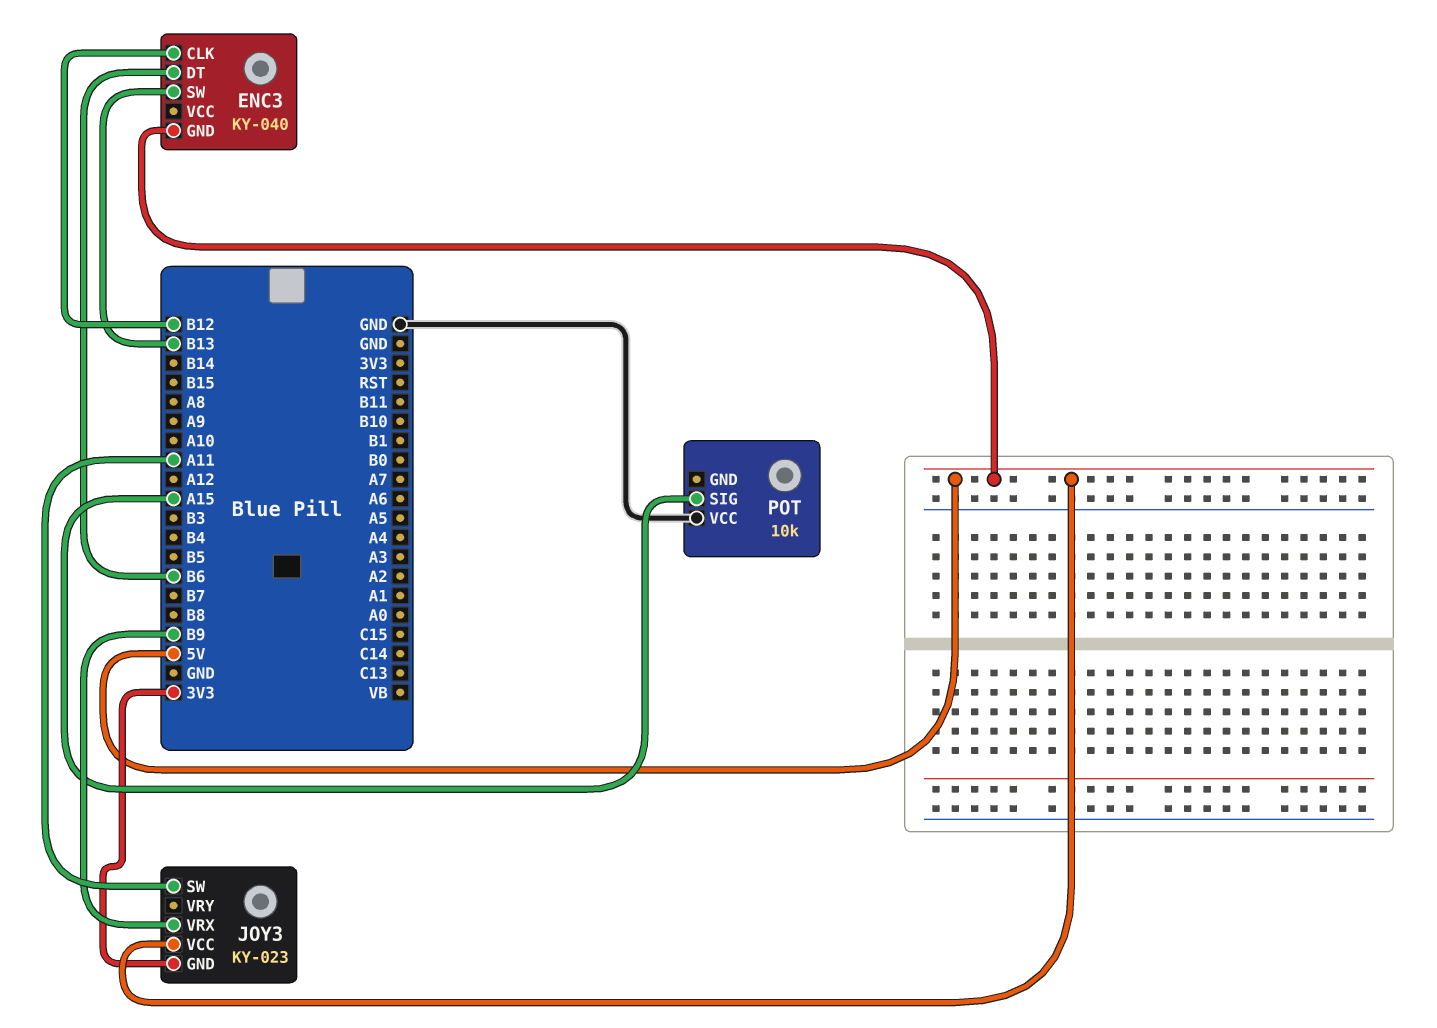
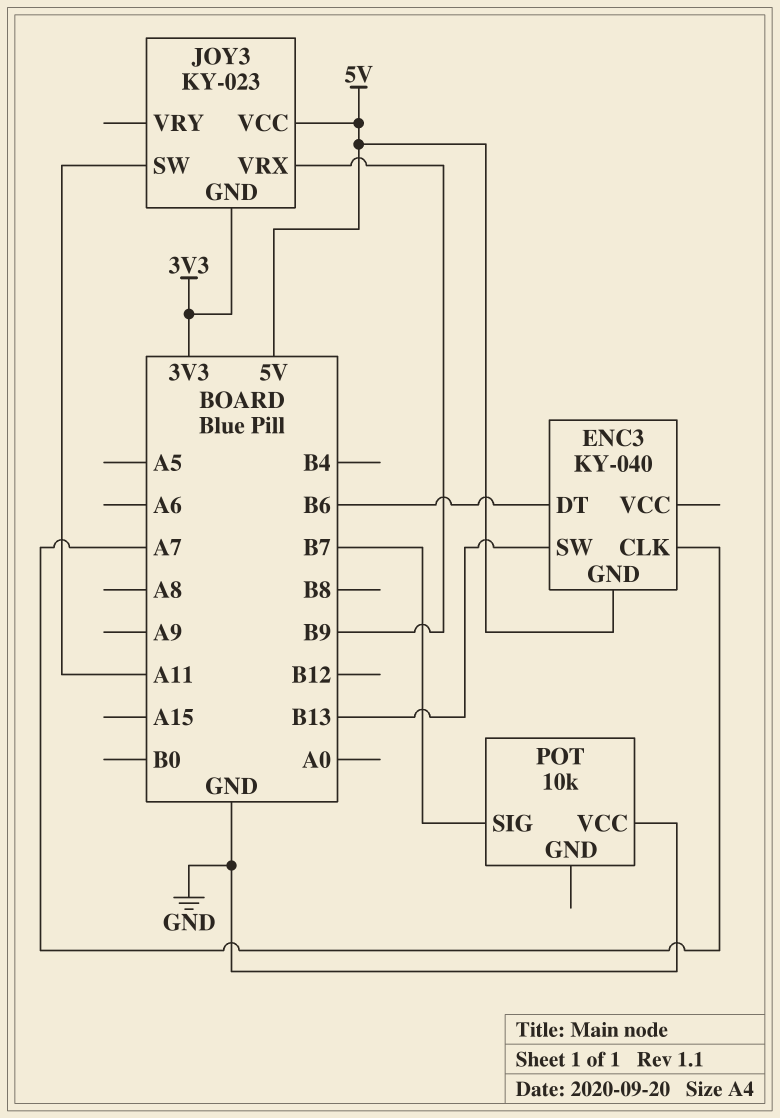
ENC3 pin CLK: B12 -> A7
POT pin SIG: A15 -> B7

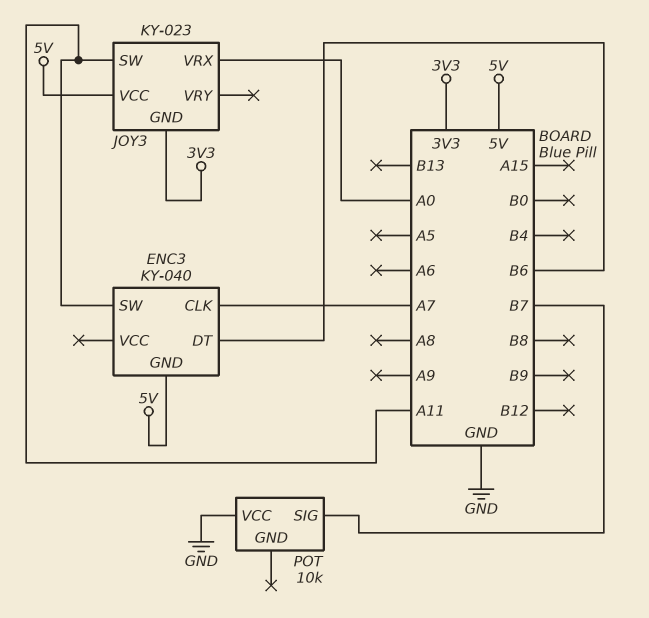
ENC3 pin SW: B13 -> A11
JOY3 pin VRX: B9 -> A0

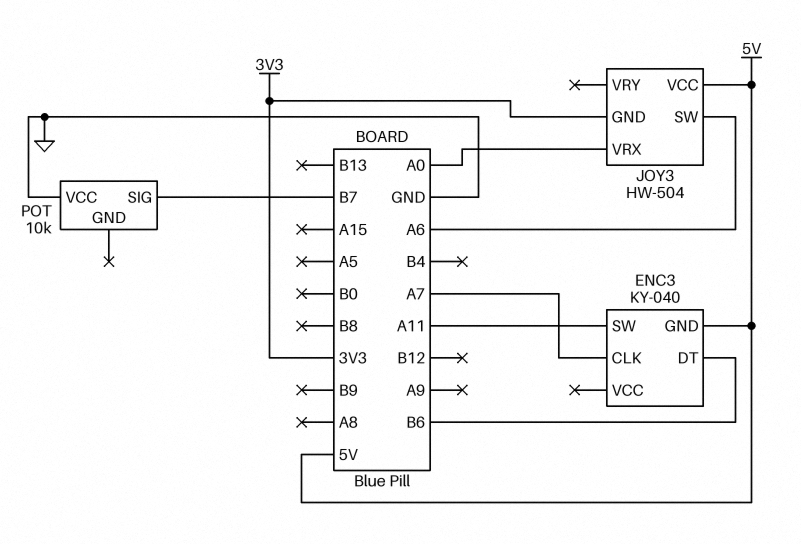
JOY3: KY-023 -> HW-504
JOY3 pin SW: A11 -> A6

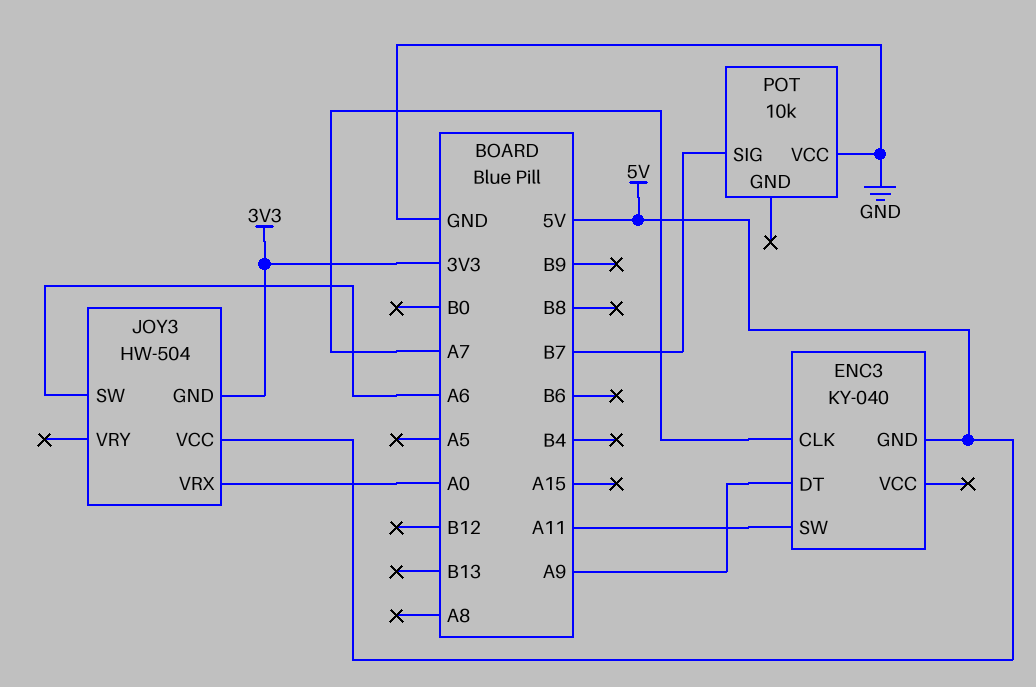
ENC3 pin DT: B6 -> A9

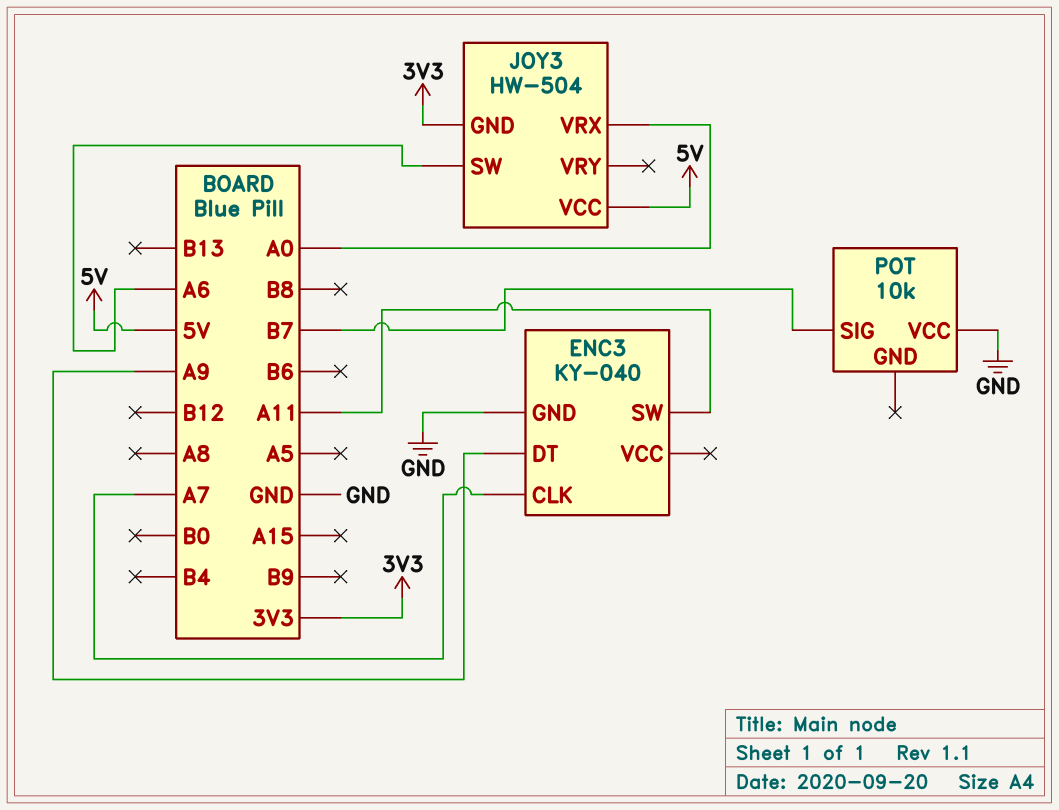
ENC3 pin GND: 5V -> GND

